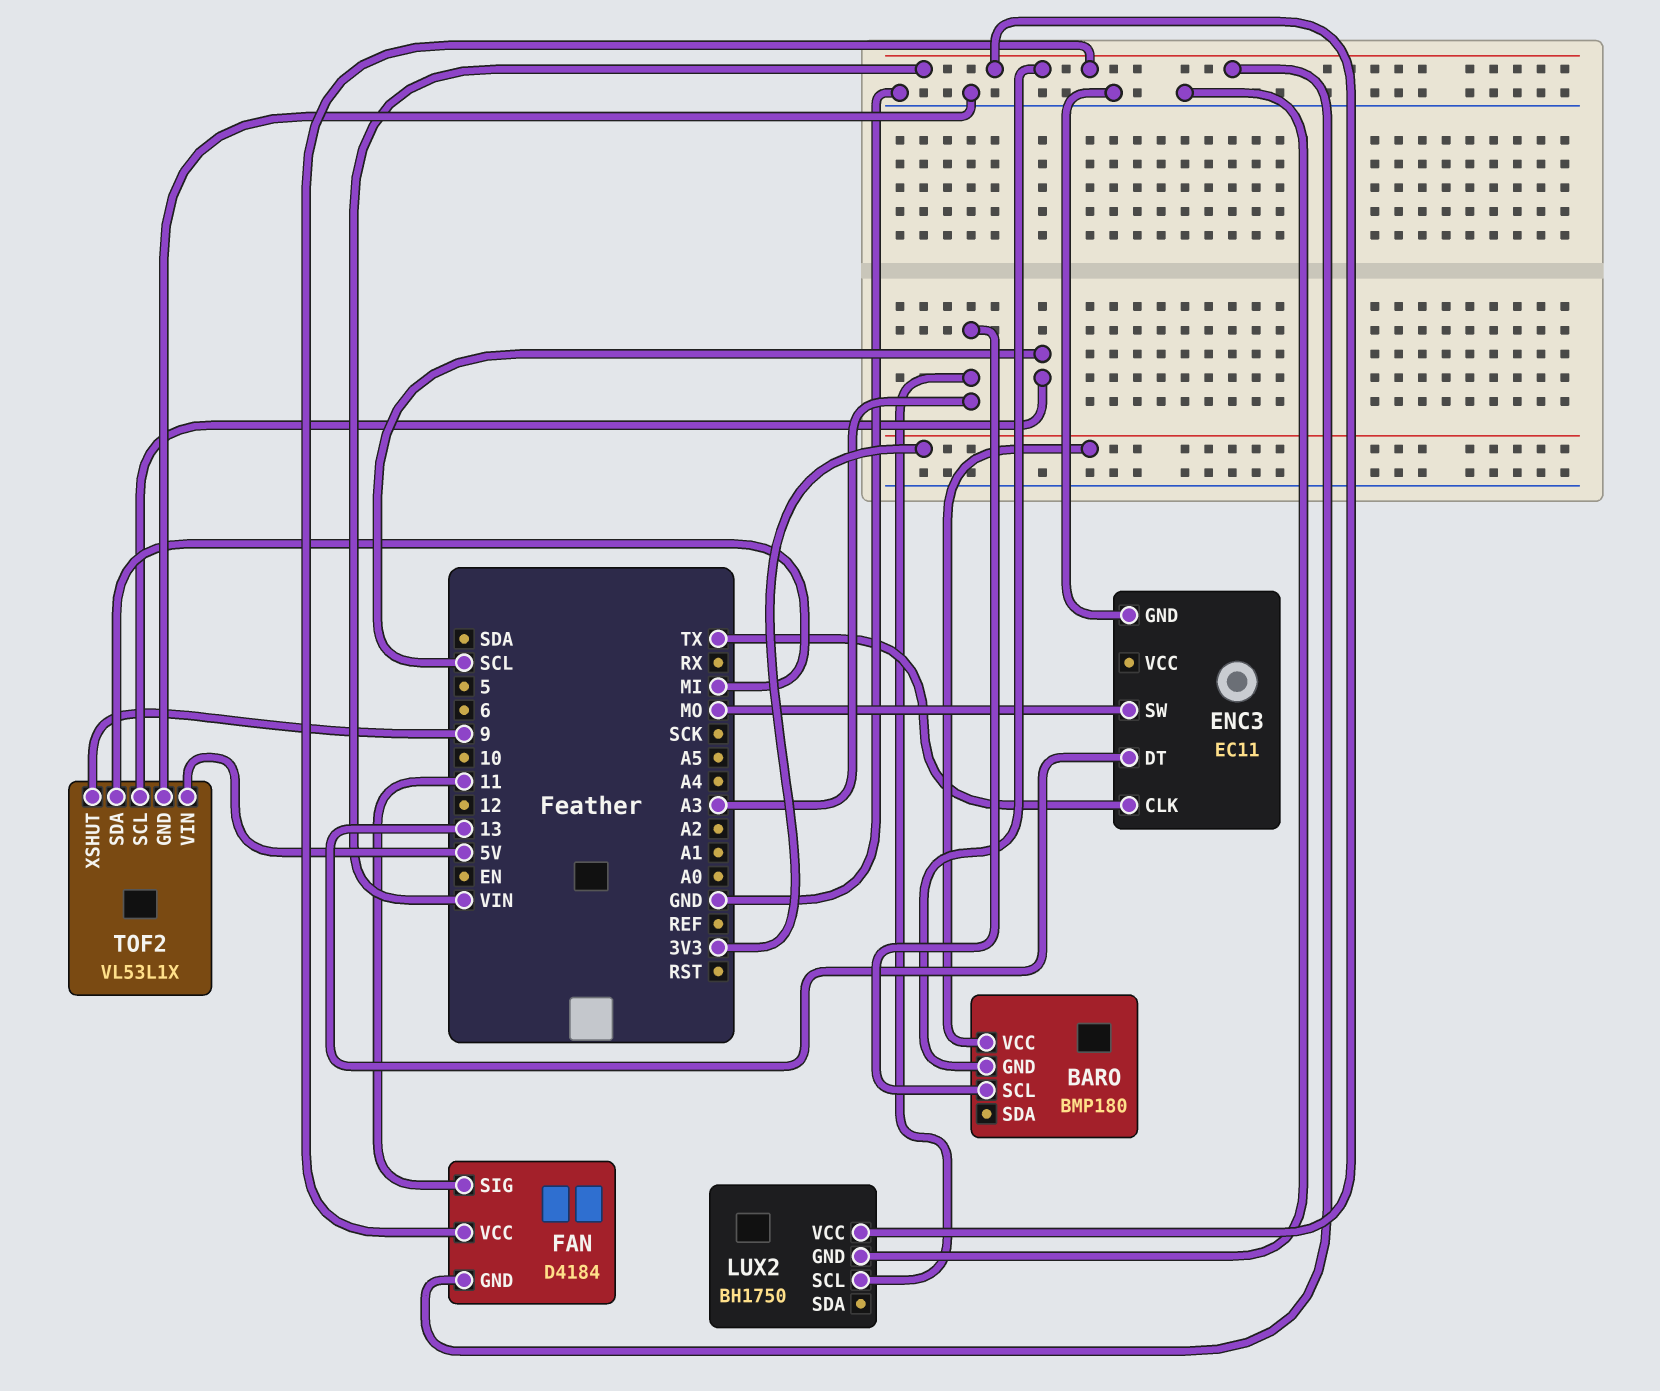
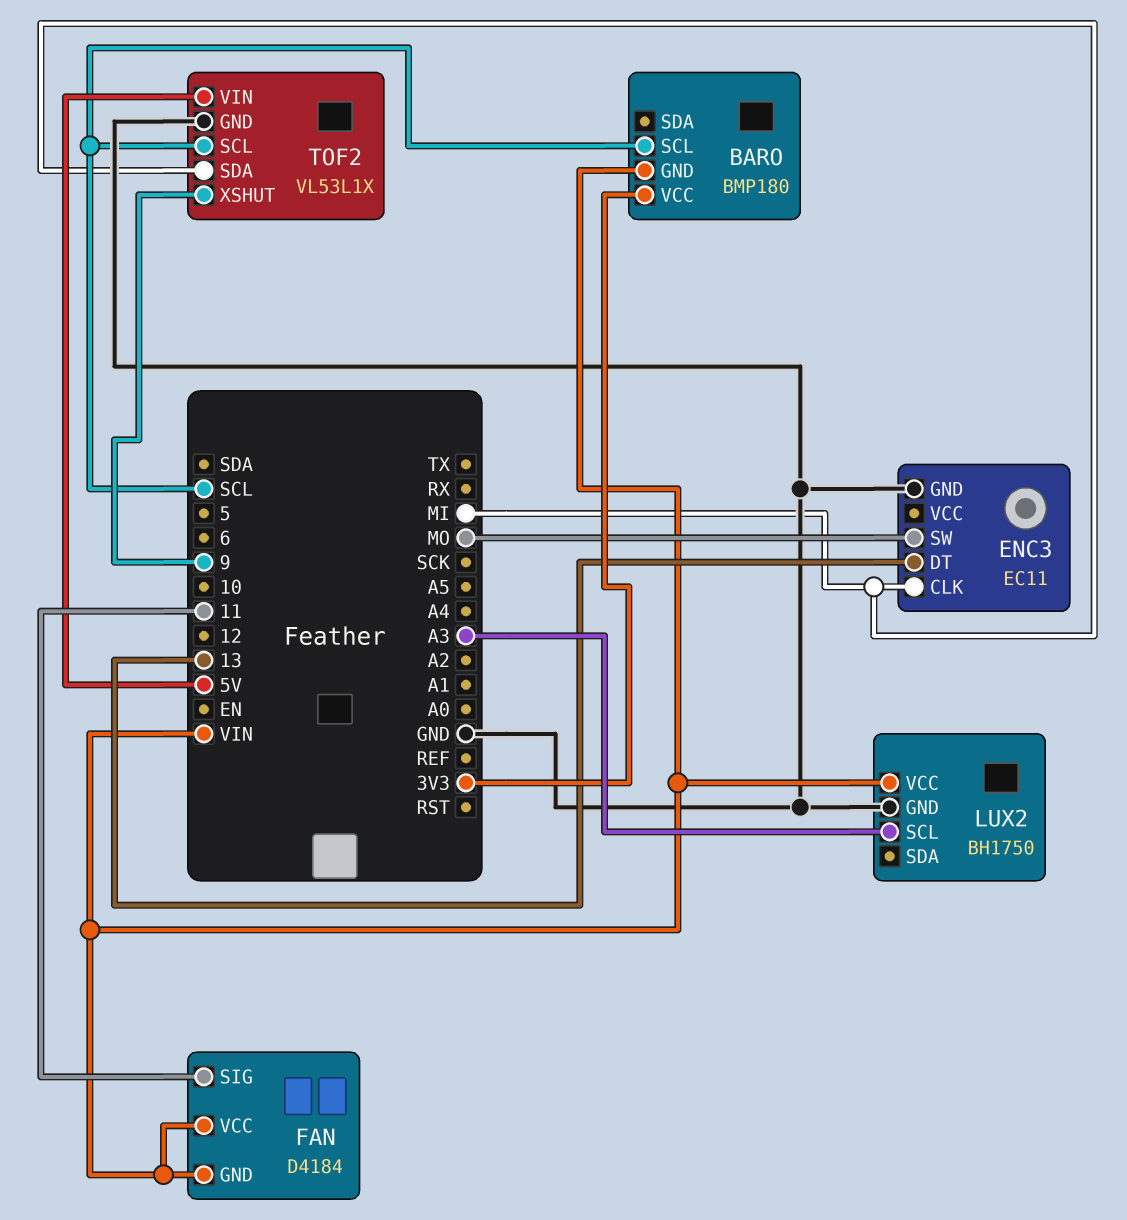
BARO pin SCL: A3 -> SCL
ENC3 pin CLK: TX -> MI

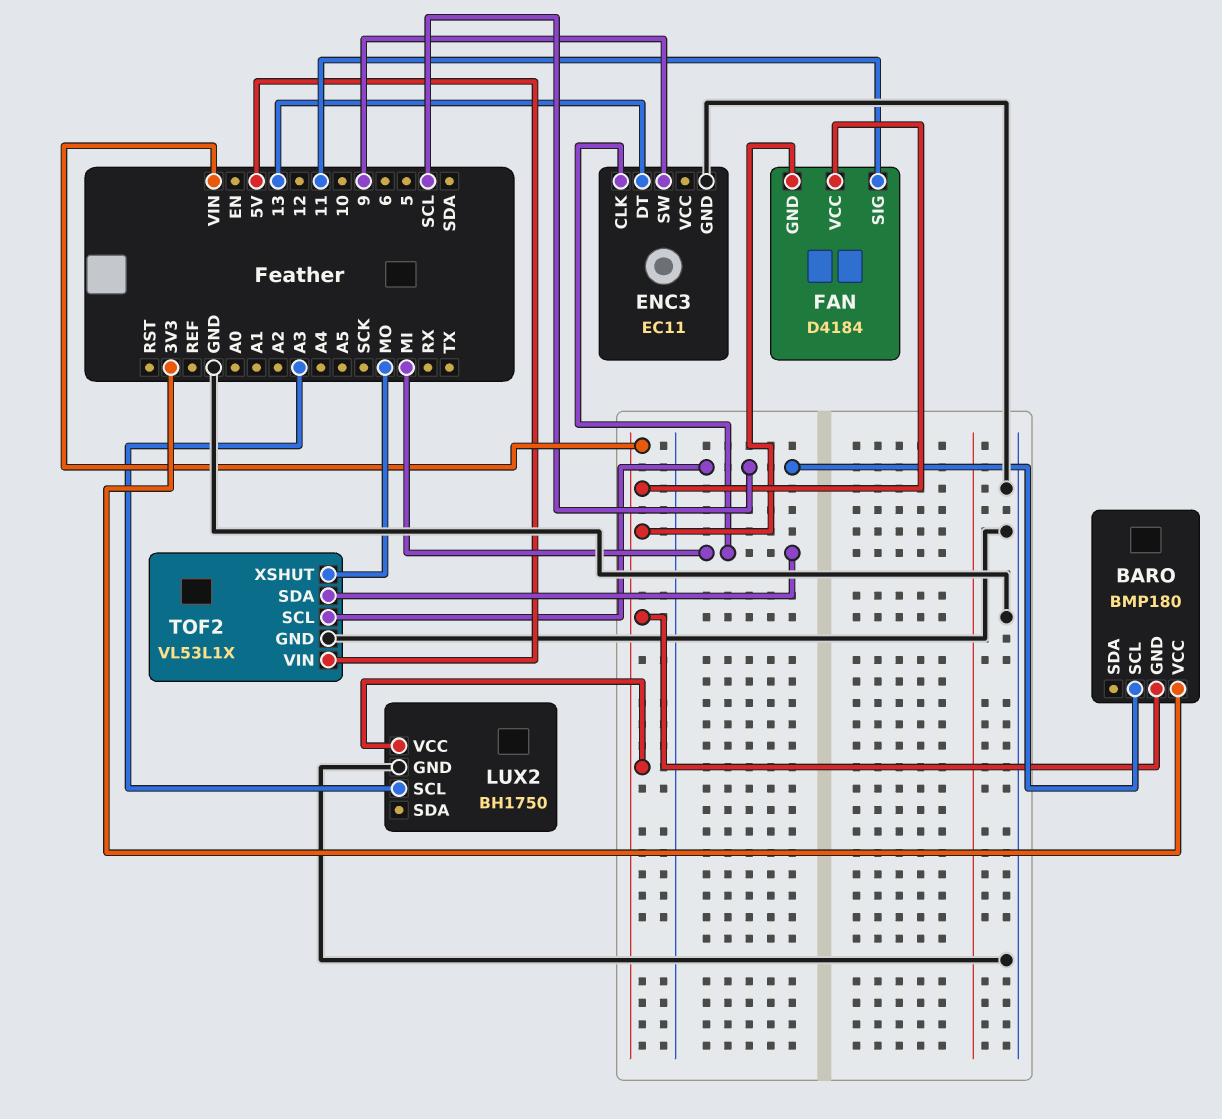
ENC3 pin SW: MO -> 9
TOF2 pin XSHUT: 9 -> MO

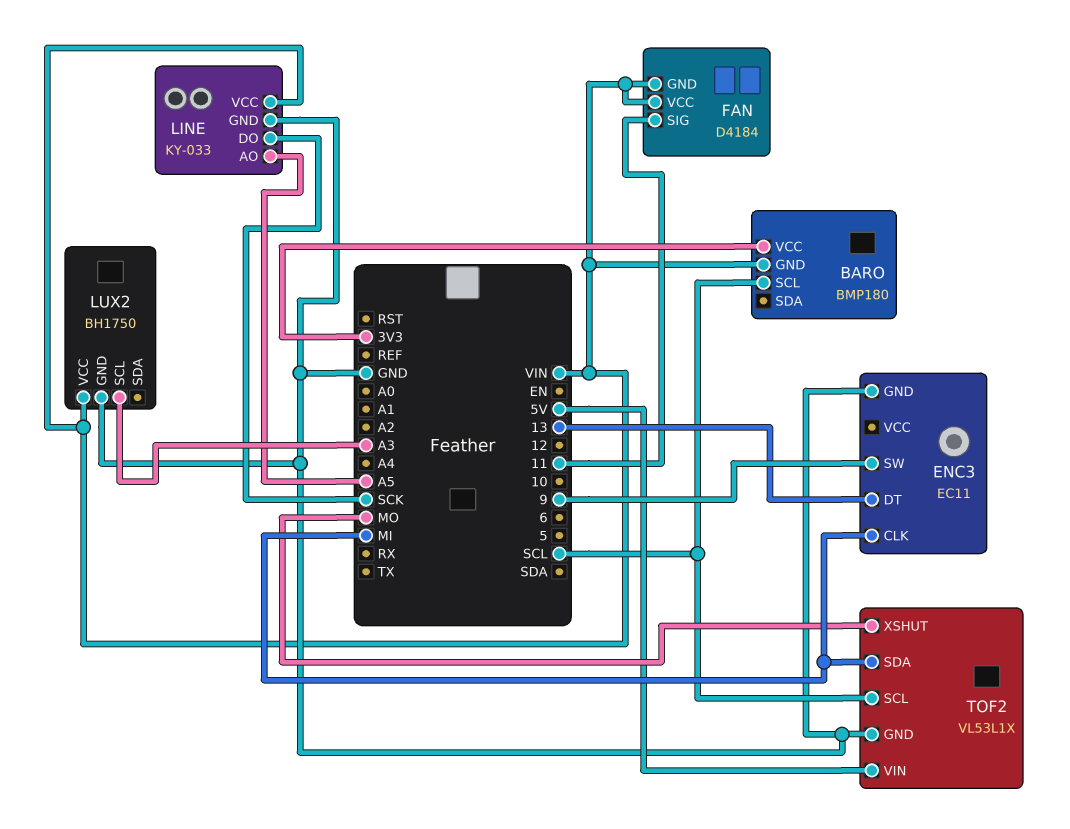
LINE: none -> KY-033
LINE pin AO: none -> A5
LINE pin DO: none -> SCK
LINE pin GND: none -> GND
LINE pin VCC: none -> VIN

